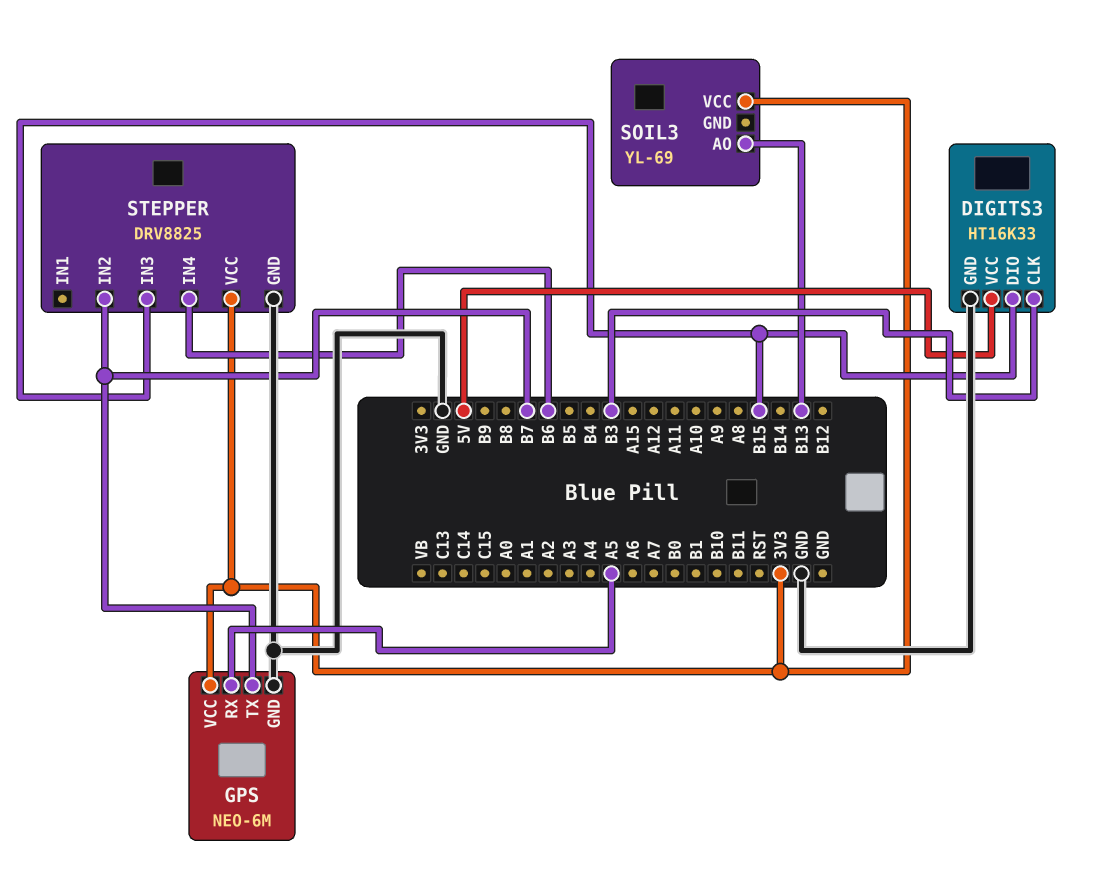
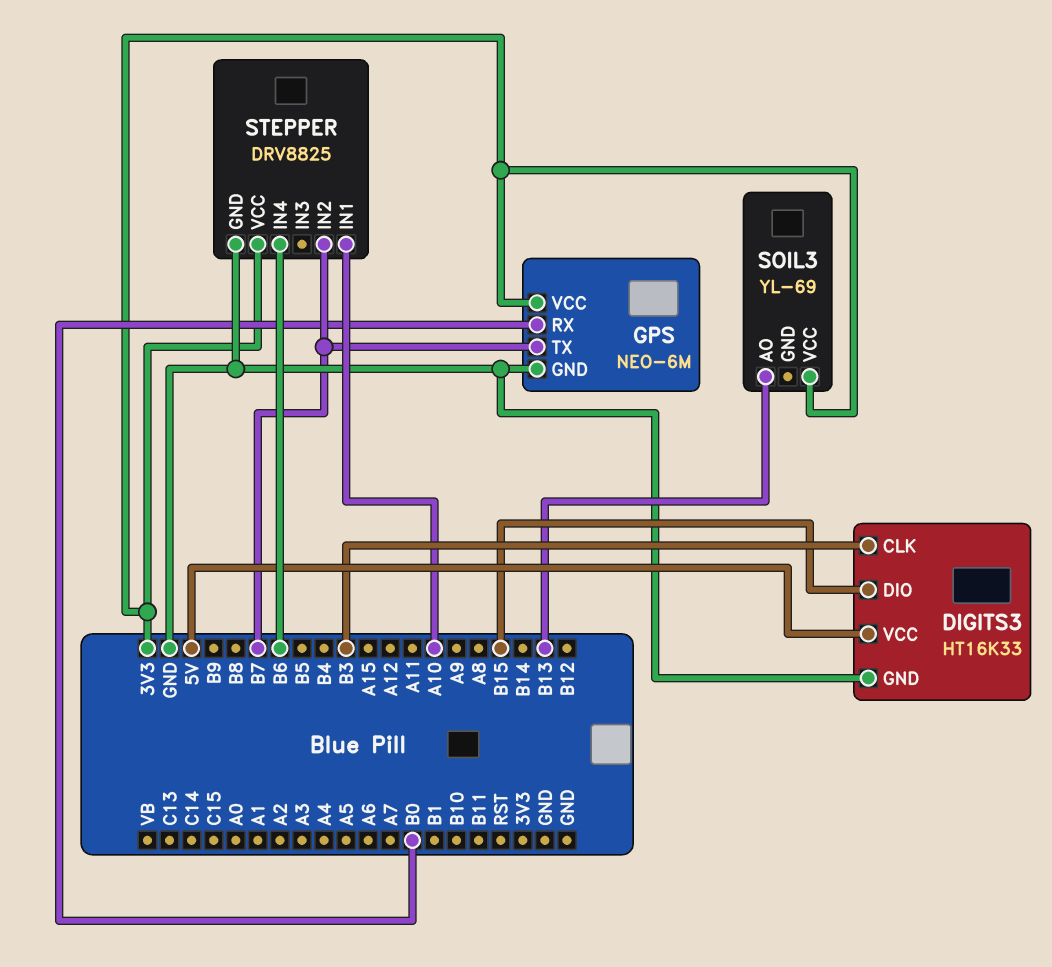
GPS pin RX: A5 -> B0
STEPPER pin IN1: none -> A10
STEPPER pin IN3: B15 -> none

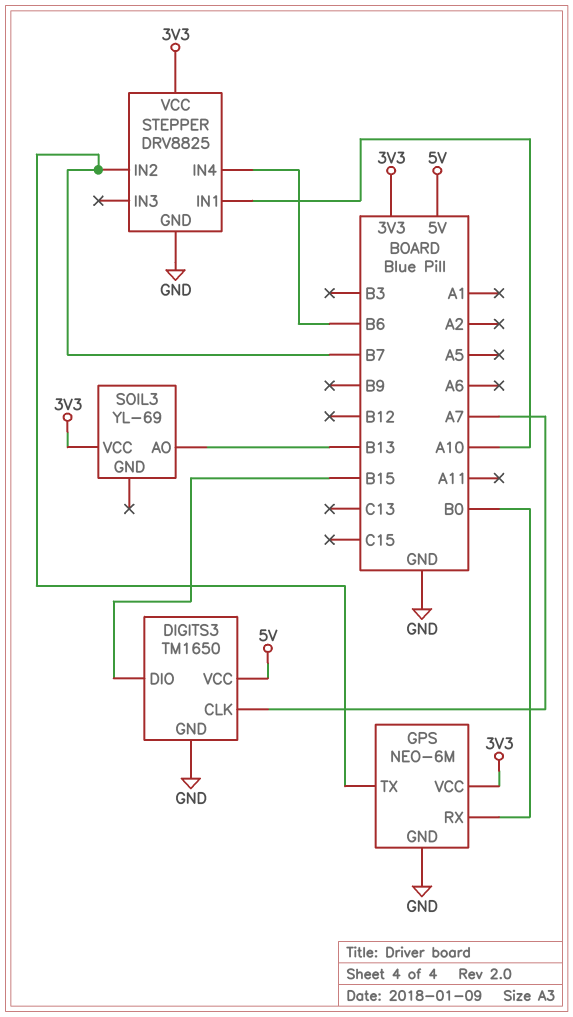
DIGITS3: HT16K33 -> TM1650
DIGITS3 pin CLK: B3 -> A7

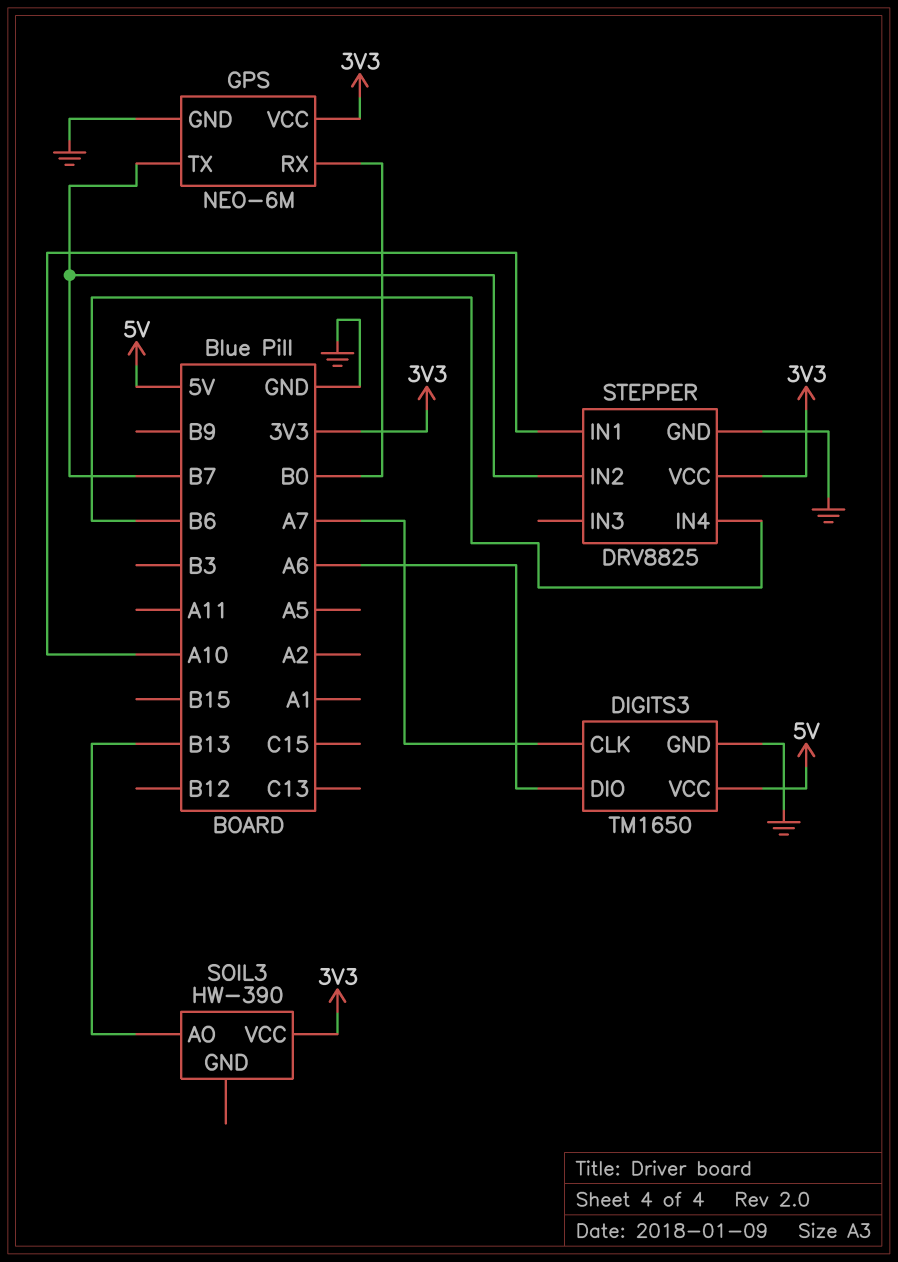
DIGITS3 pin DIO: B15 -> A6
SOIL3: YL-69 -> HW-390

